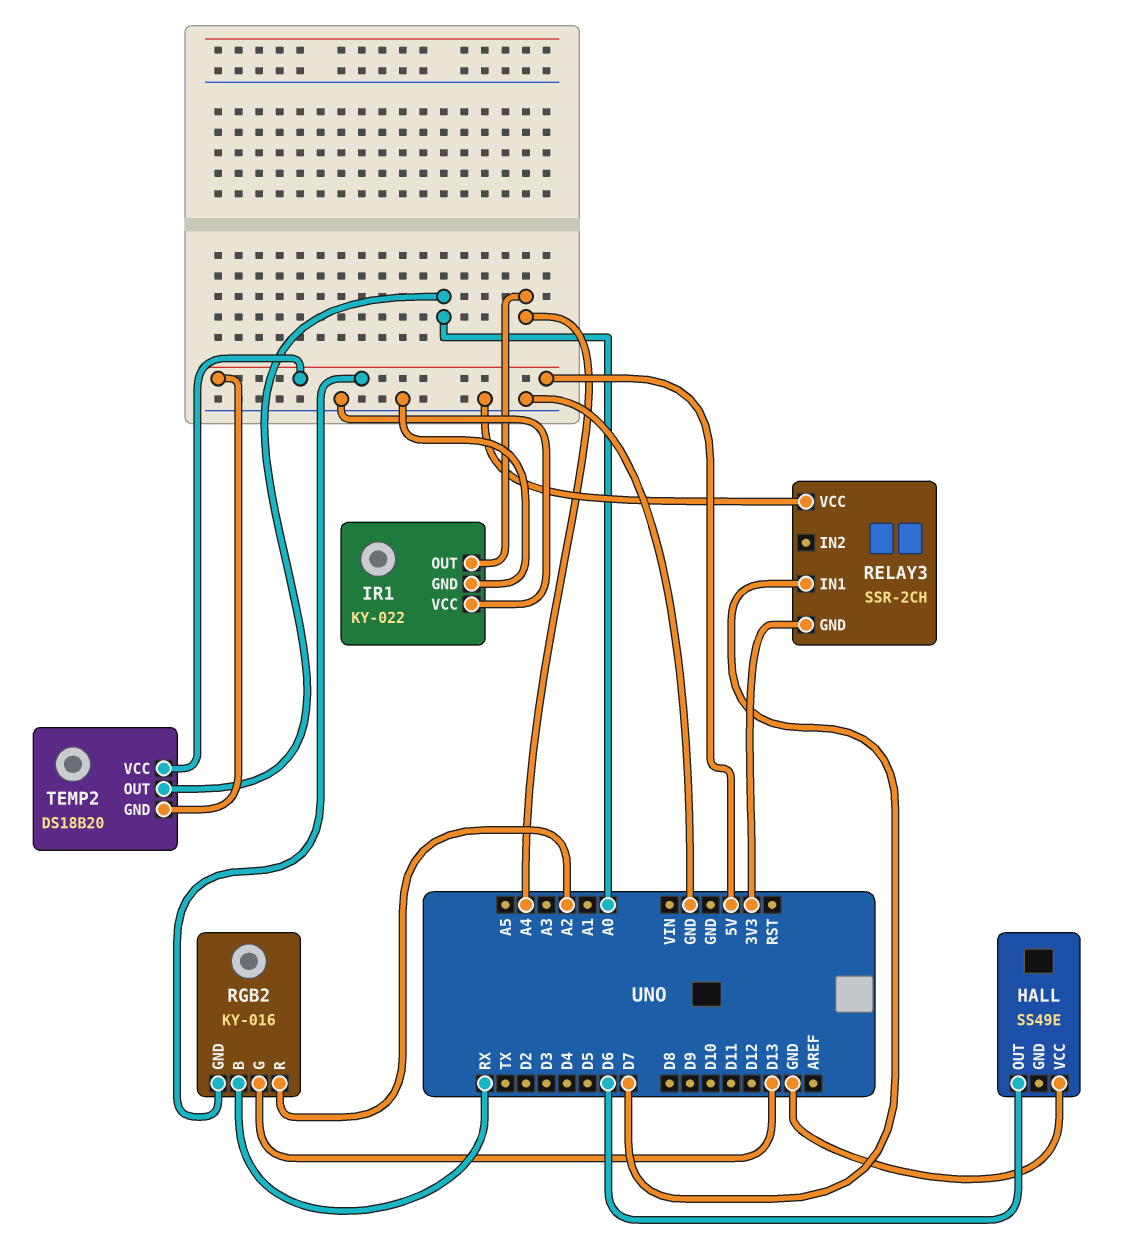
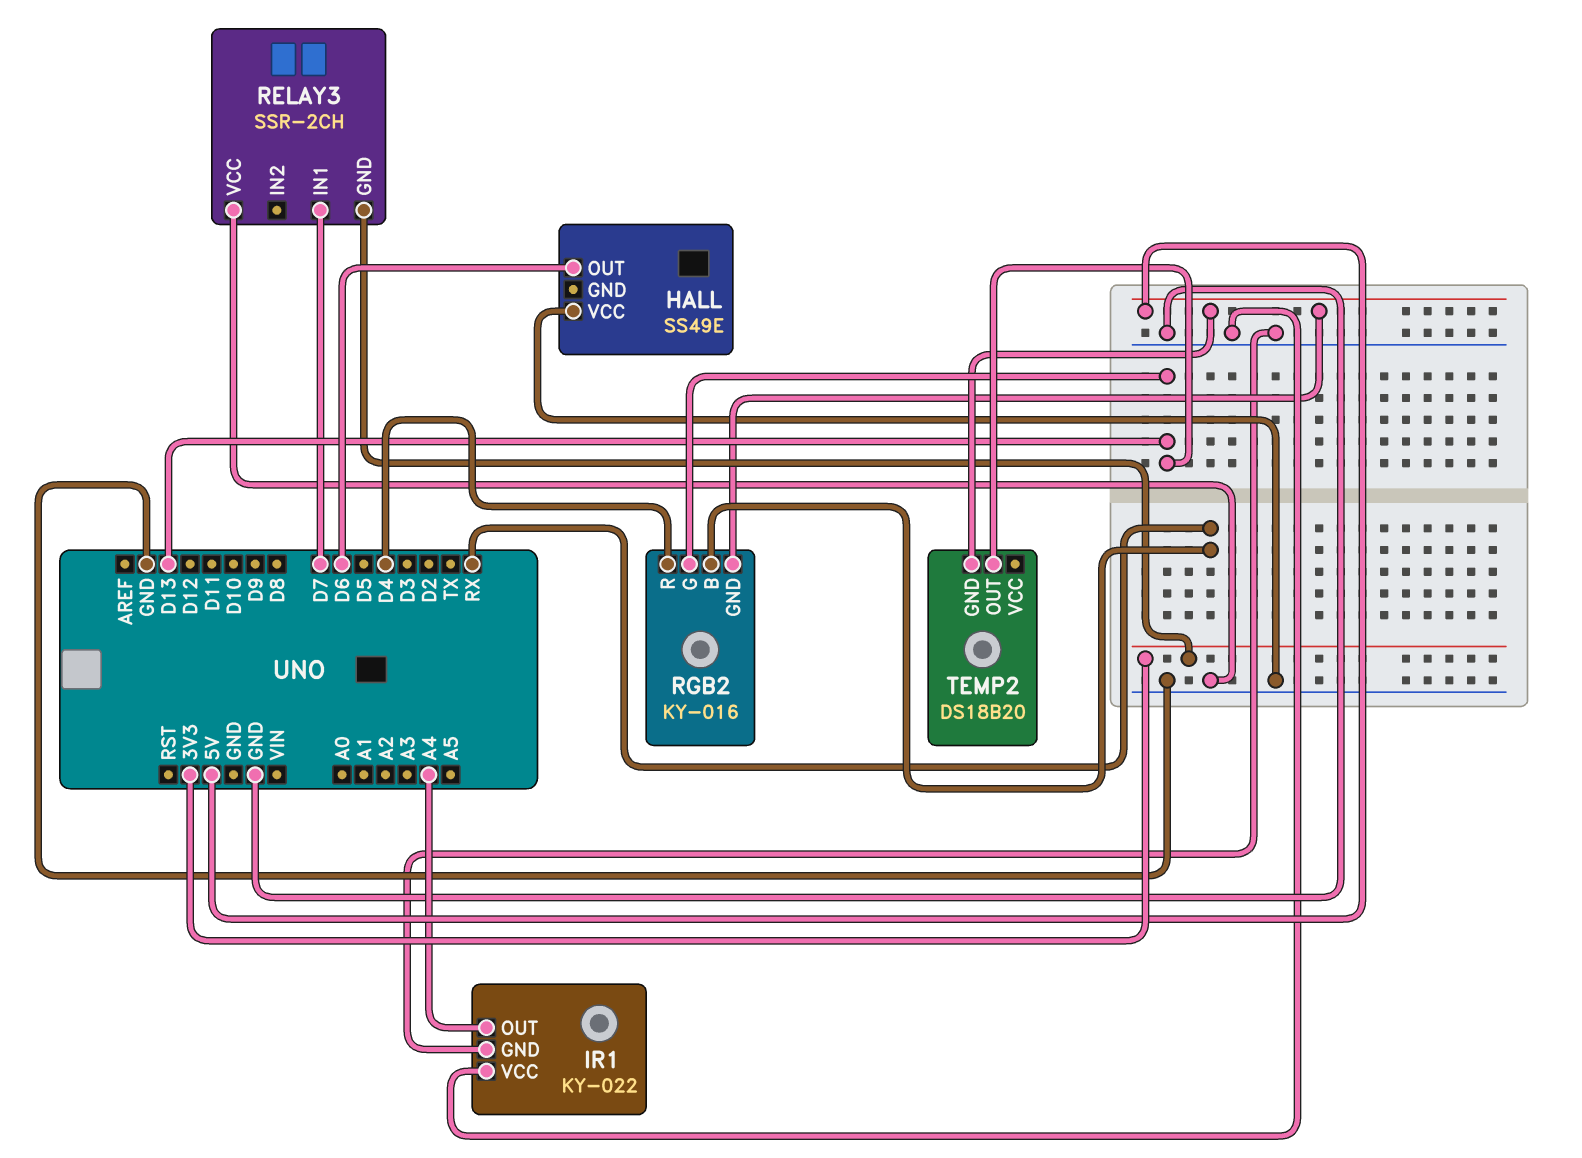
RGB2 pin R: A2 -> D4
TEMP2 pin OUT: A0 -> D13
TEMP2 pin VCC: 5V -> none

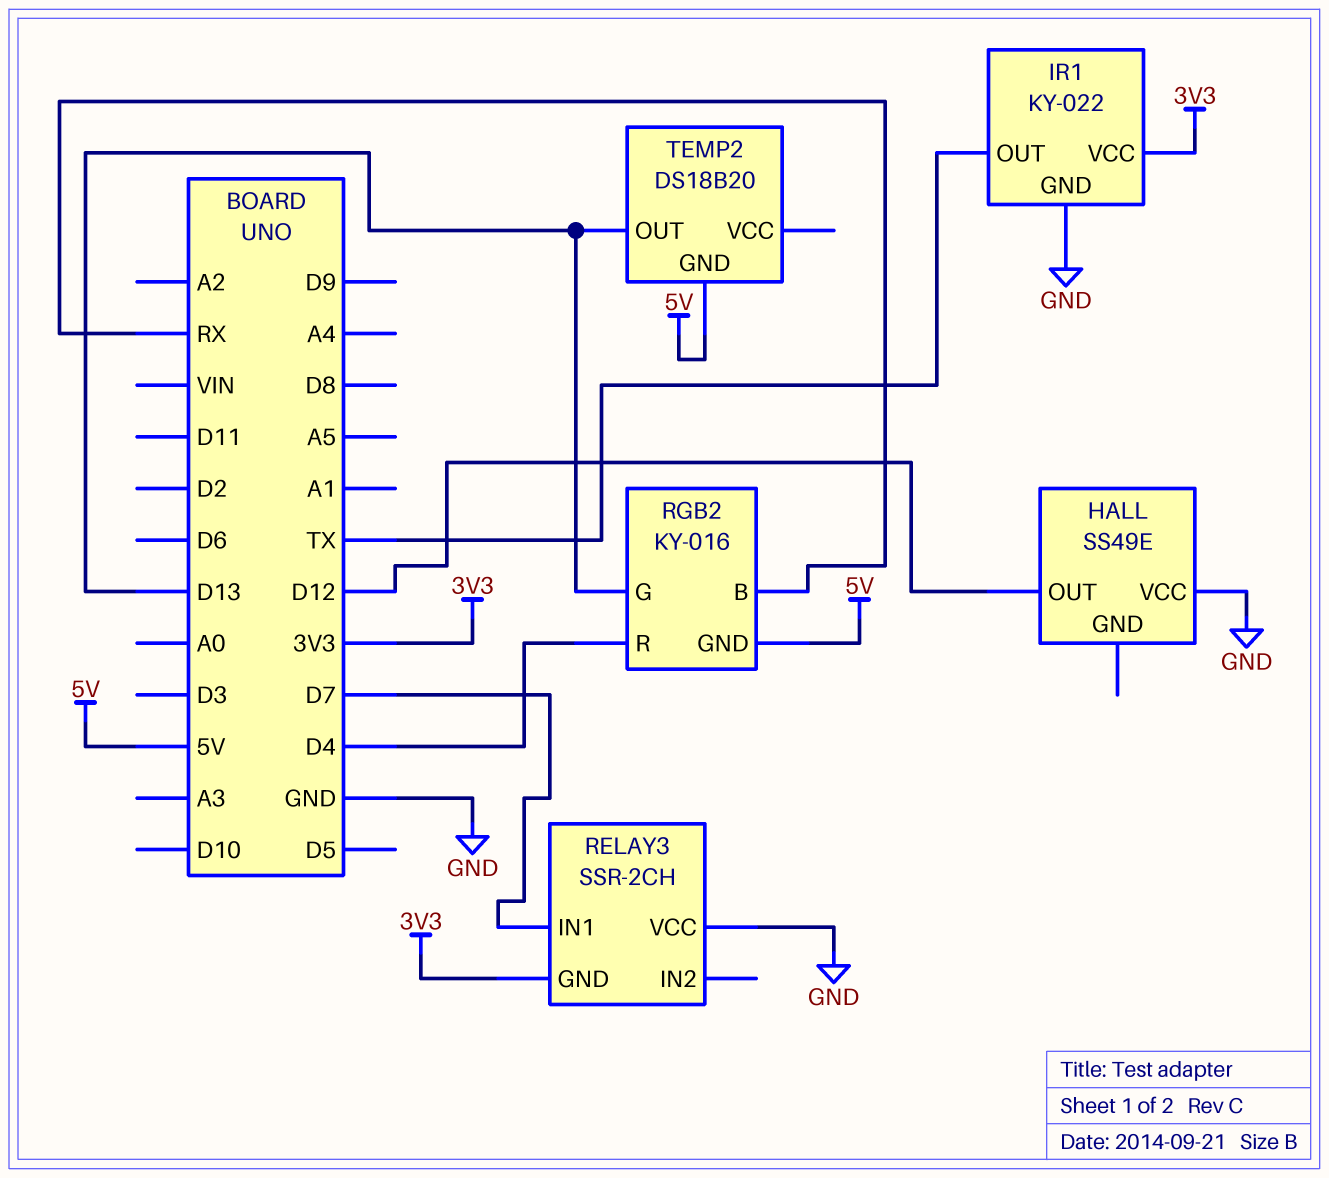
HALL pin OUT: D6 -> D12
IR1 pin OUT: A4 -> TX
IR1 pin VCC: GND -> 3V3

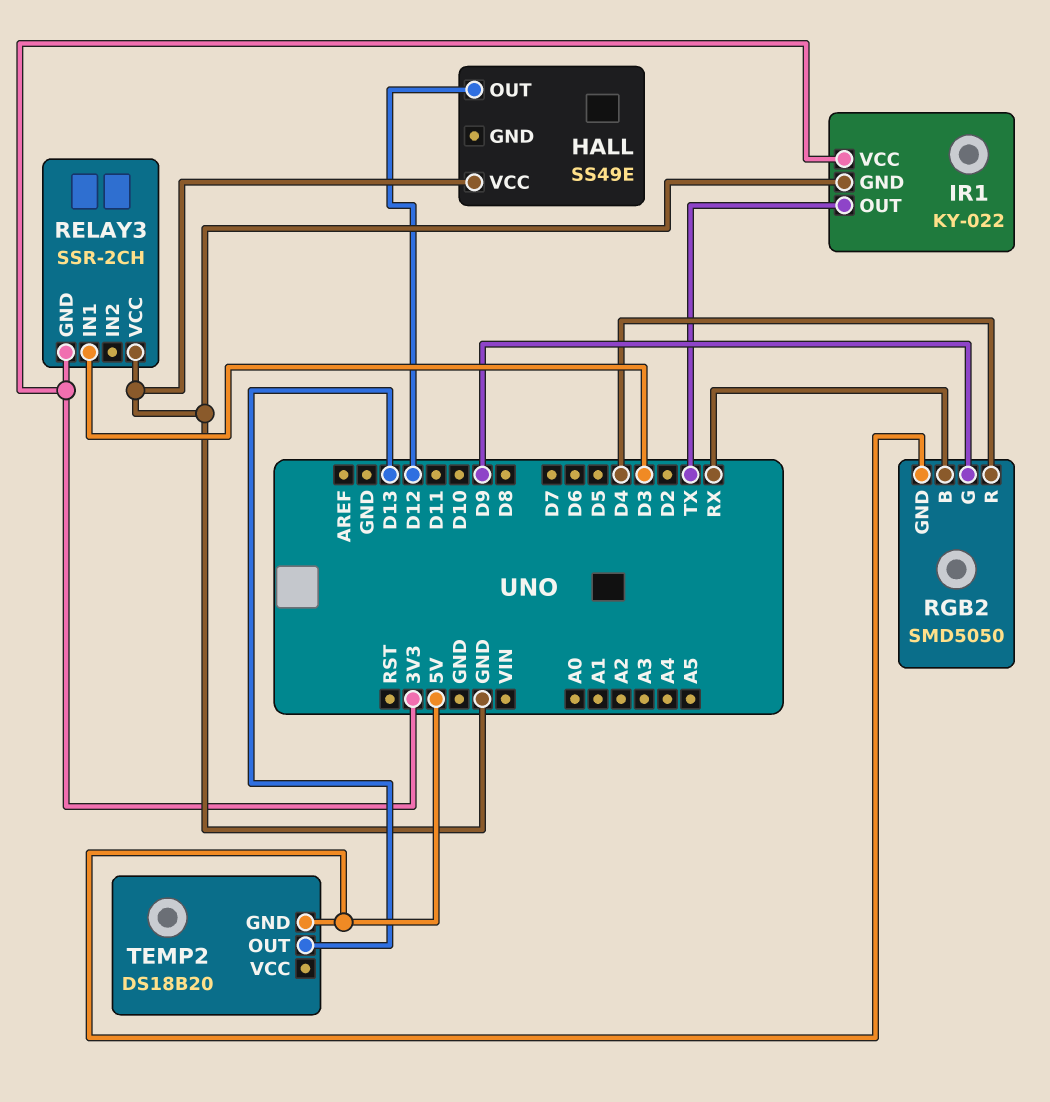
RELAY3 pin IN1: D7 -> D3
RGB2: KY-016 -> SMD5050
RGB2 pin G: D13 -> D9

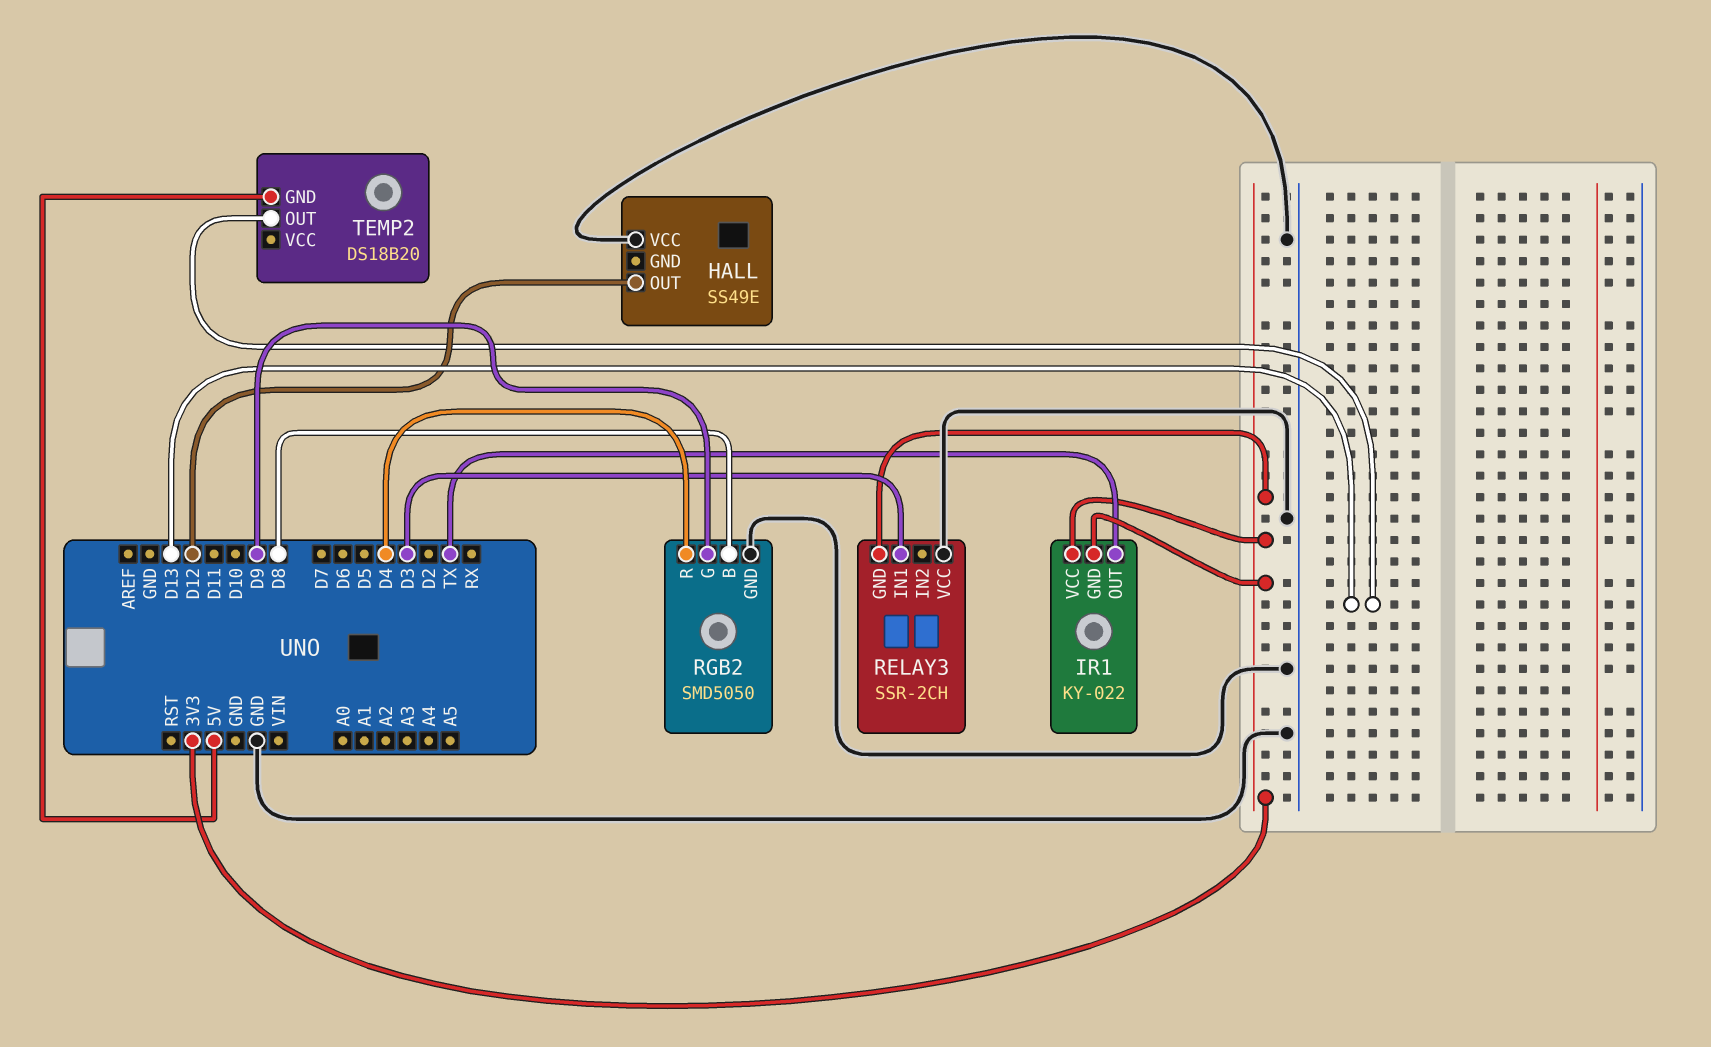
IR1 pin GND: GND -> 3V3
RGB2 pin B: RX -> D8
RGB2 pin GND: 5V -> GND

